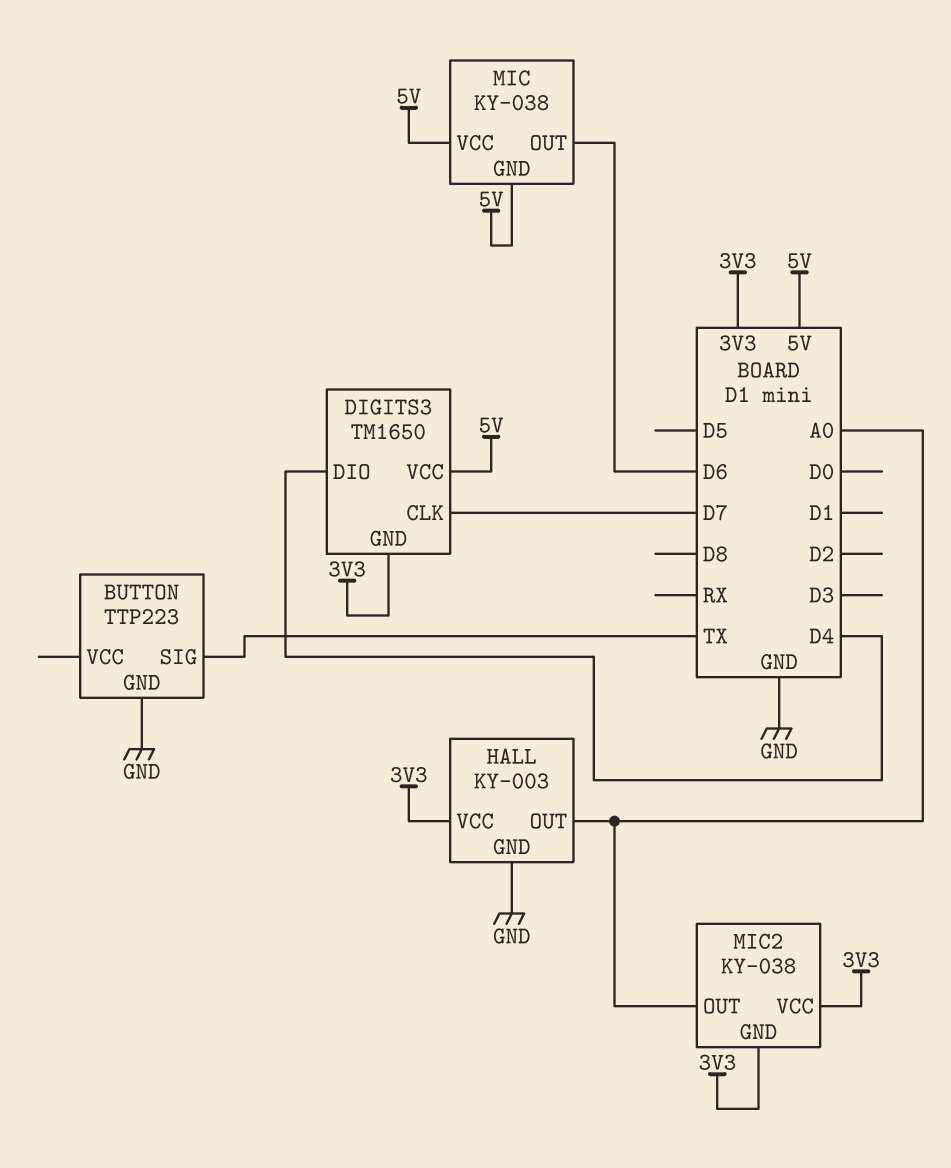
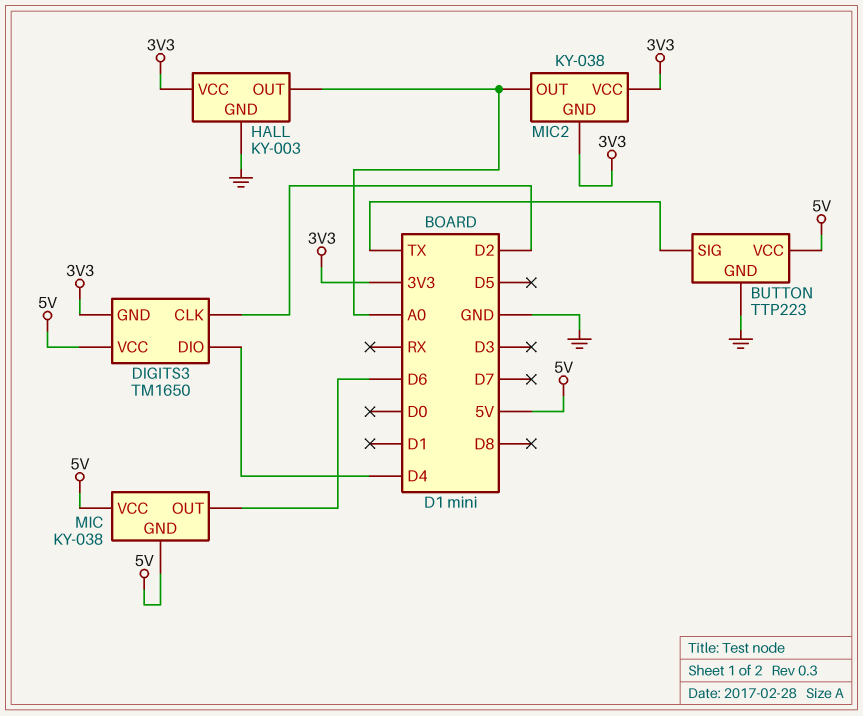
BUTTON pin VCC: none -> 5V
DIGITS3 pin CLK: D7 -> D2

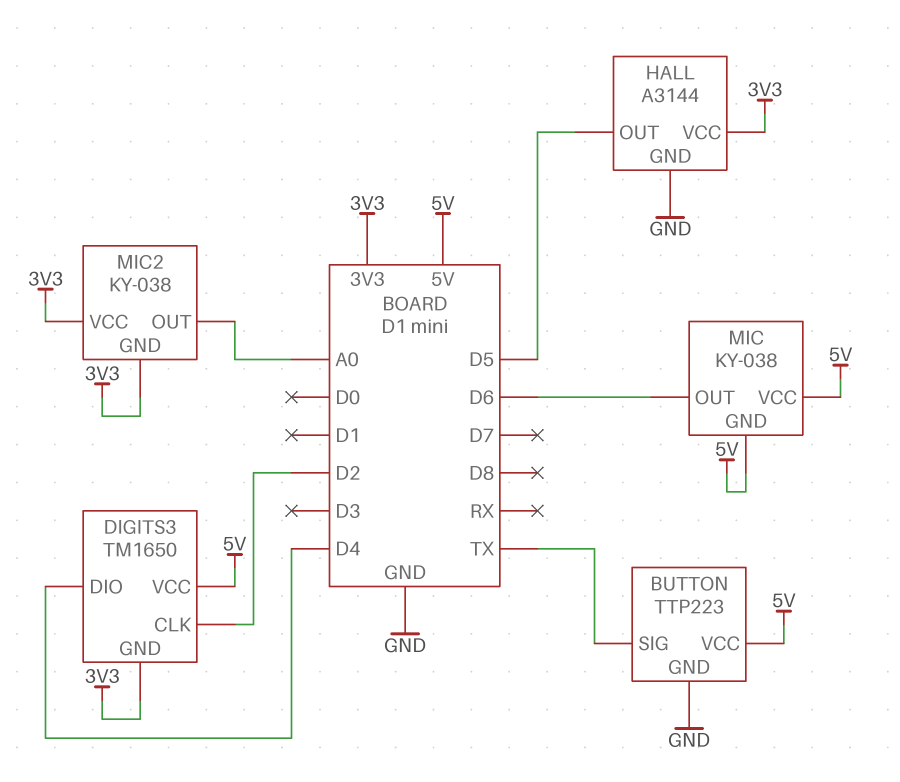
HALL: KY-003 -> A3144
HALL pin OUT: A0 -> D5

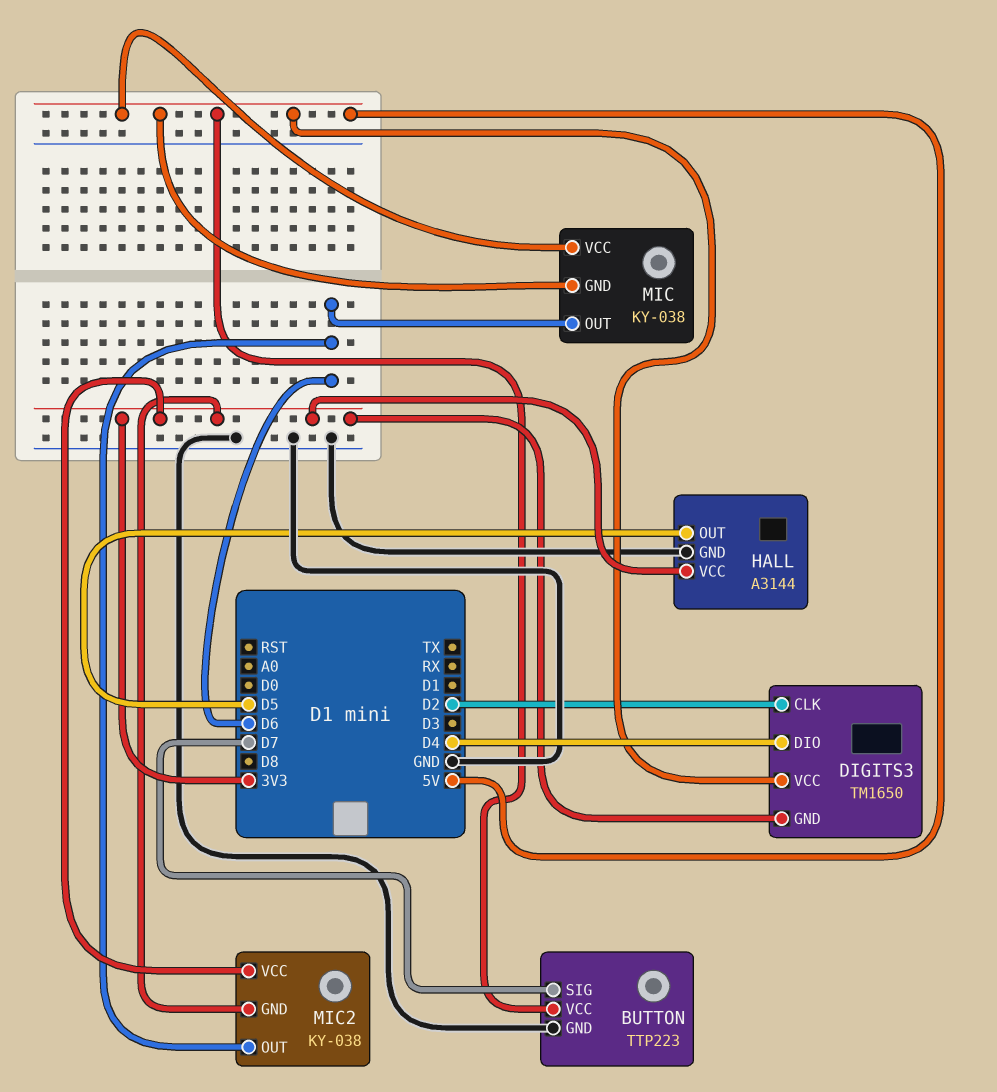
BUTTON pin SIG: TX -> D7
MIC2 pin OUT: A0 -> D6

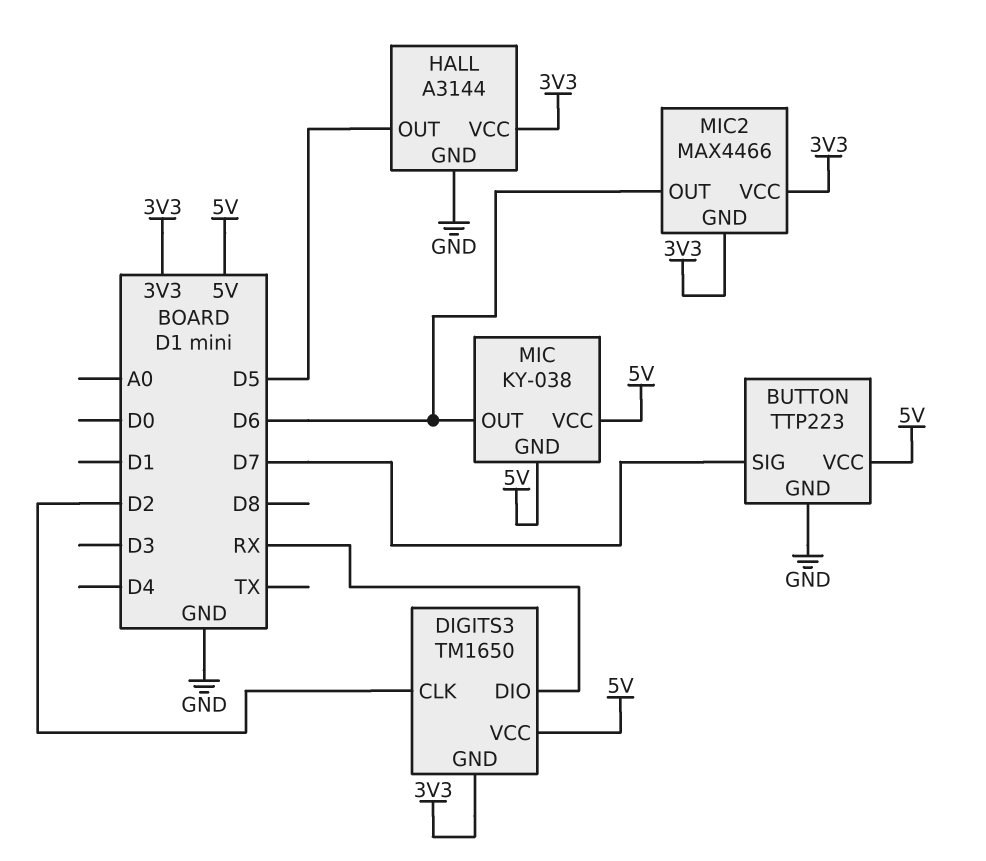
DIGITS3 pin DIO: D4 -> RX
MIC2: KY-038 -> MAX4466

